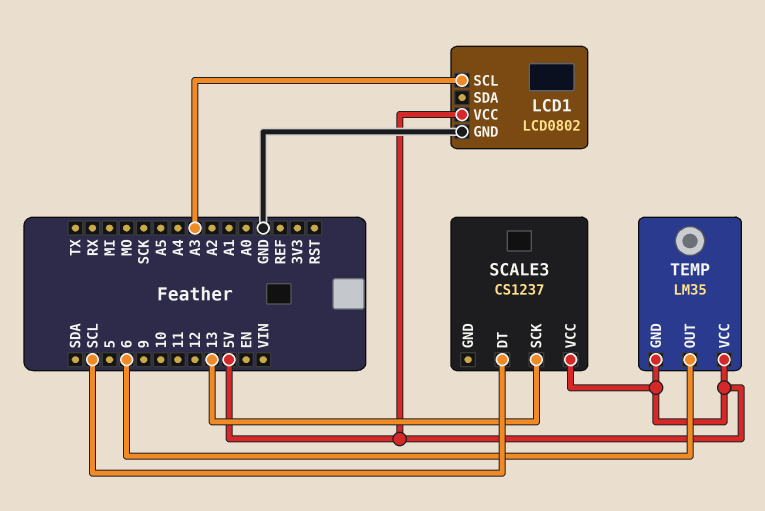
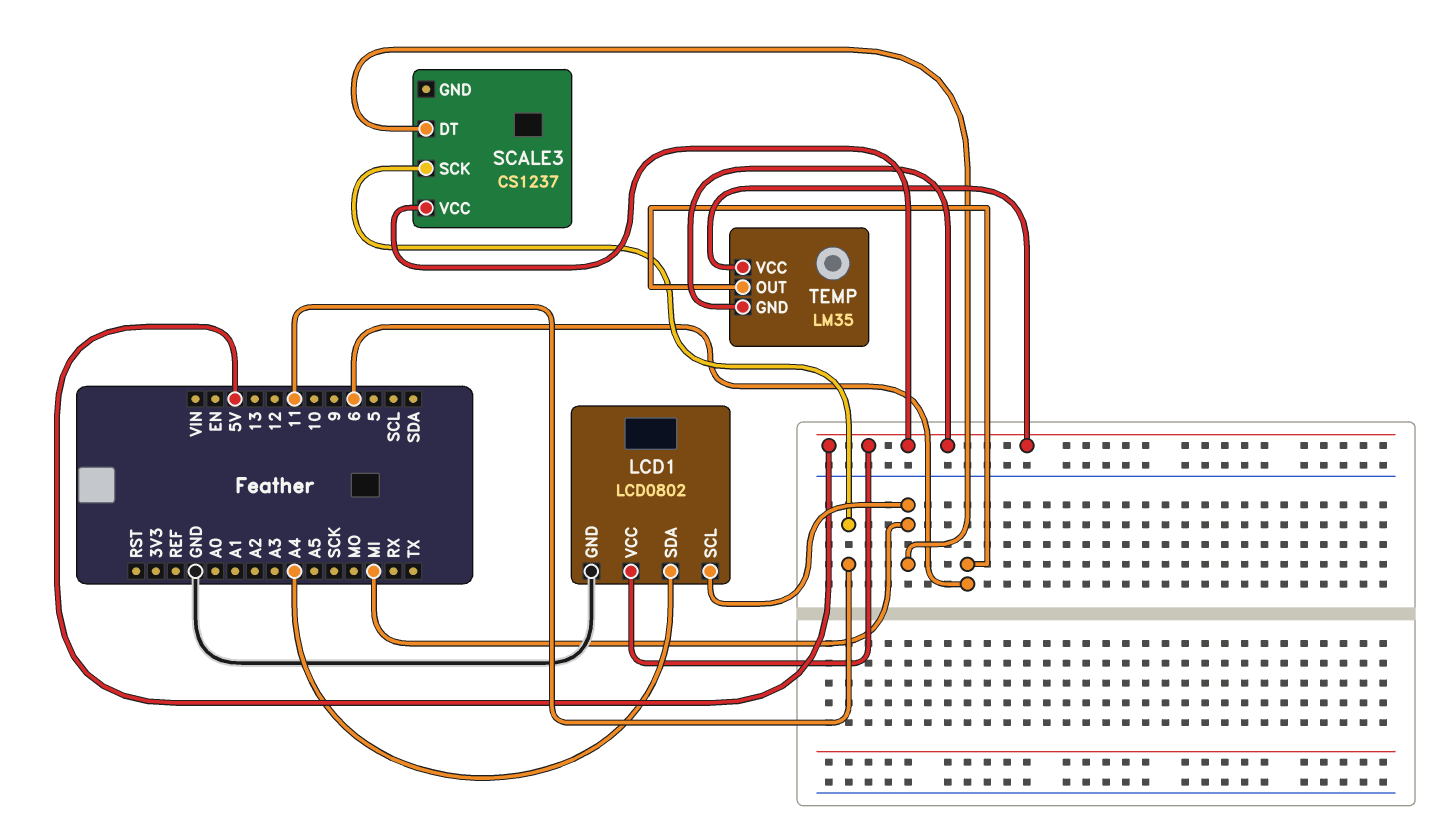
LCD1 pin SCL: A3 -> MI
LCD1 pin SDA: none -> A4
SCALE3 pin DT: SCL -> MI
SCALE3 pin SCK: 13 -> 11

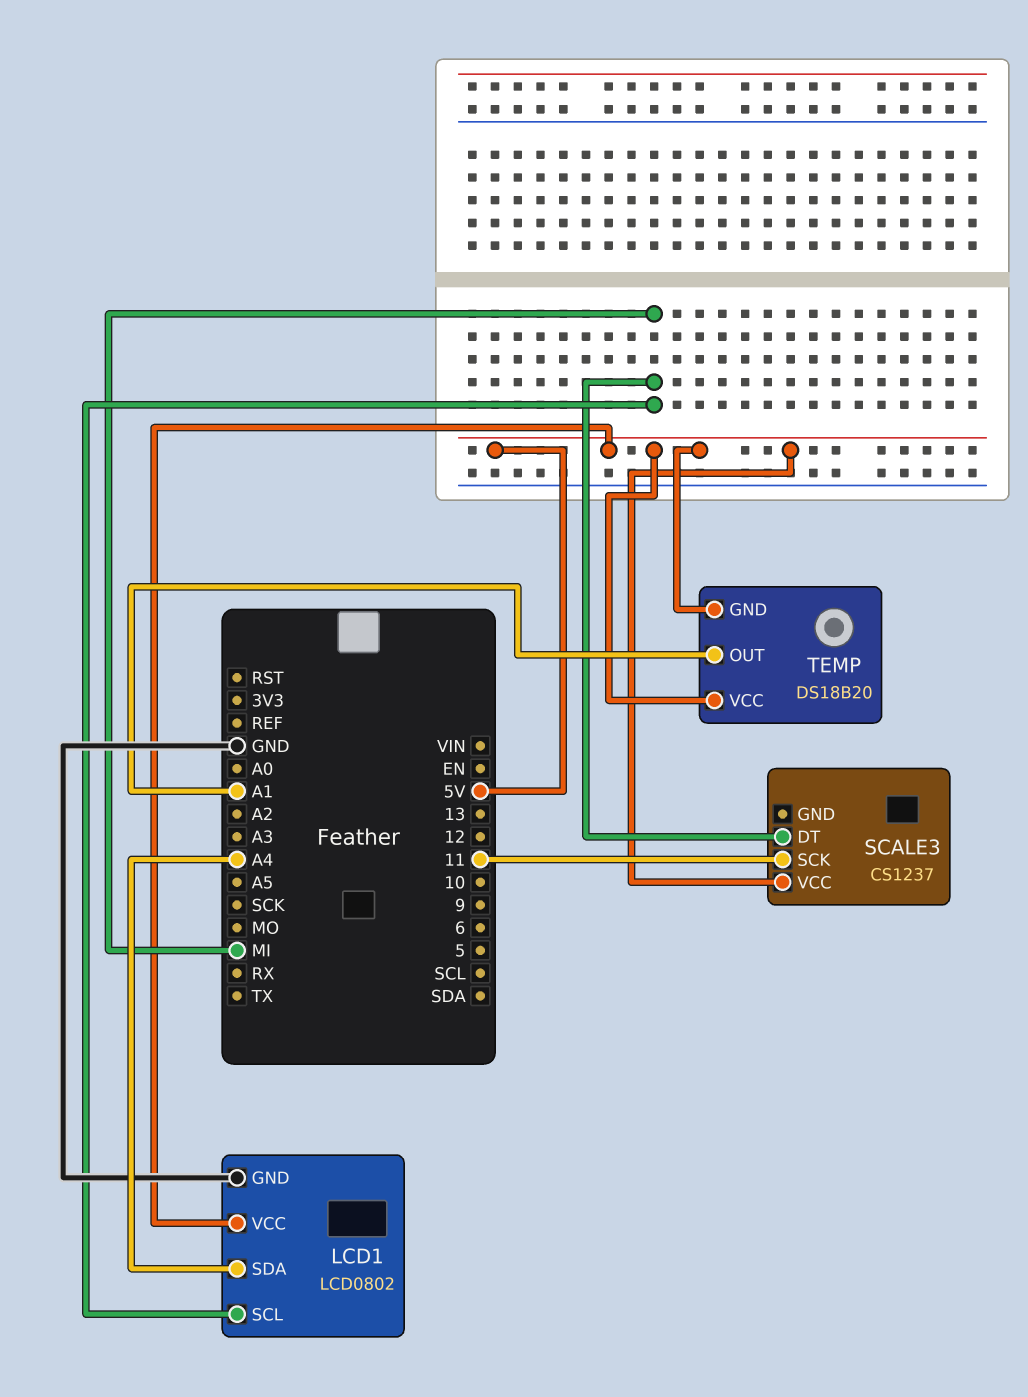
TEMP: LM35 -> DS18B20
TEMP pin OUT: 6 -> A1

